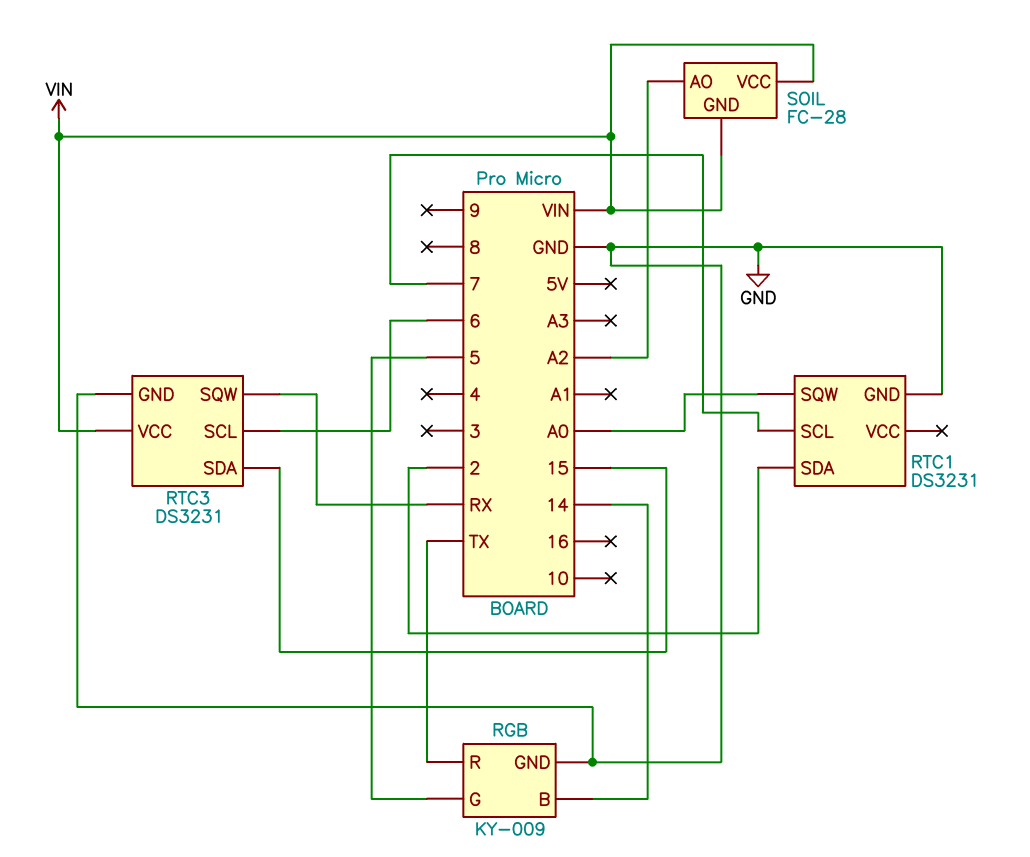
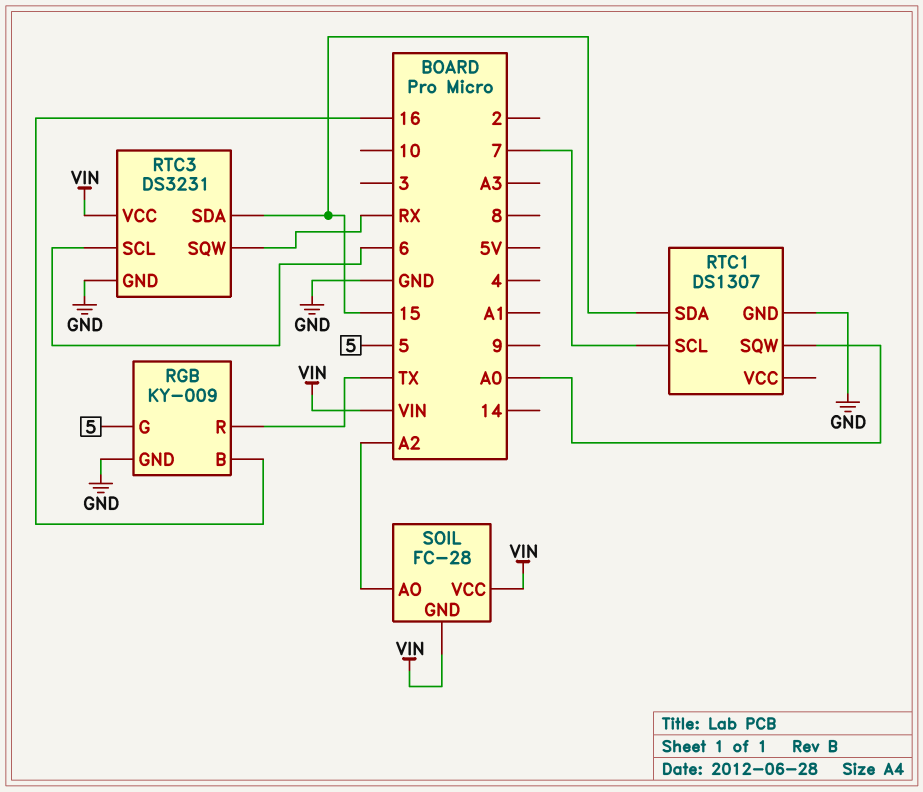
RGB pin B: 14 -> 16
RTC1: DS3231 -> DS1307
RTC1 pin SDA: 2 -> 15

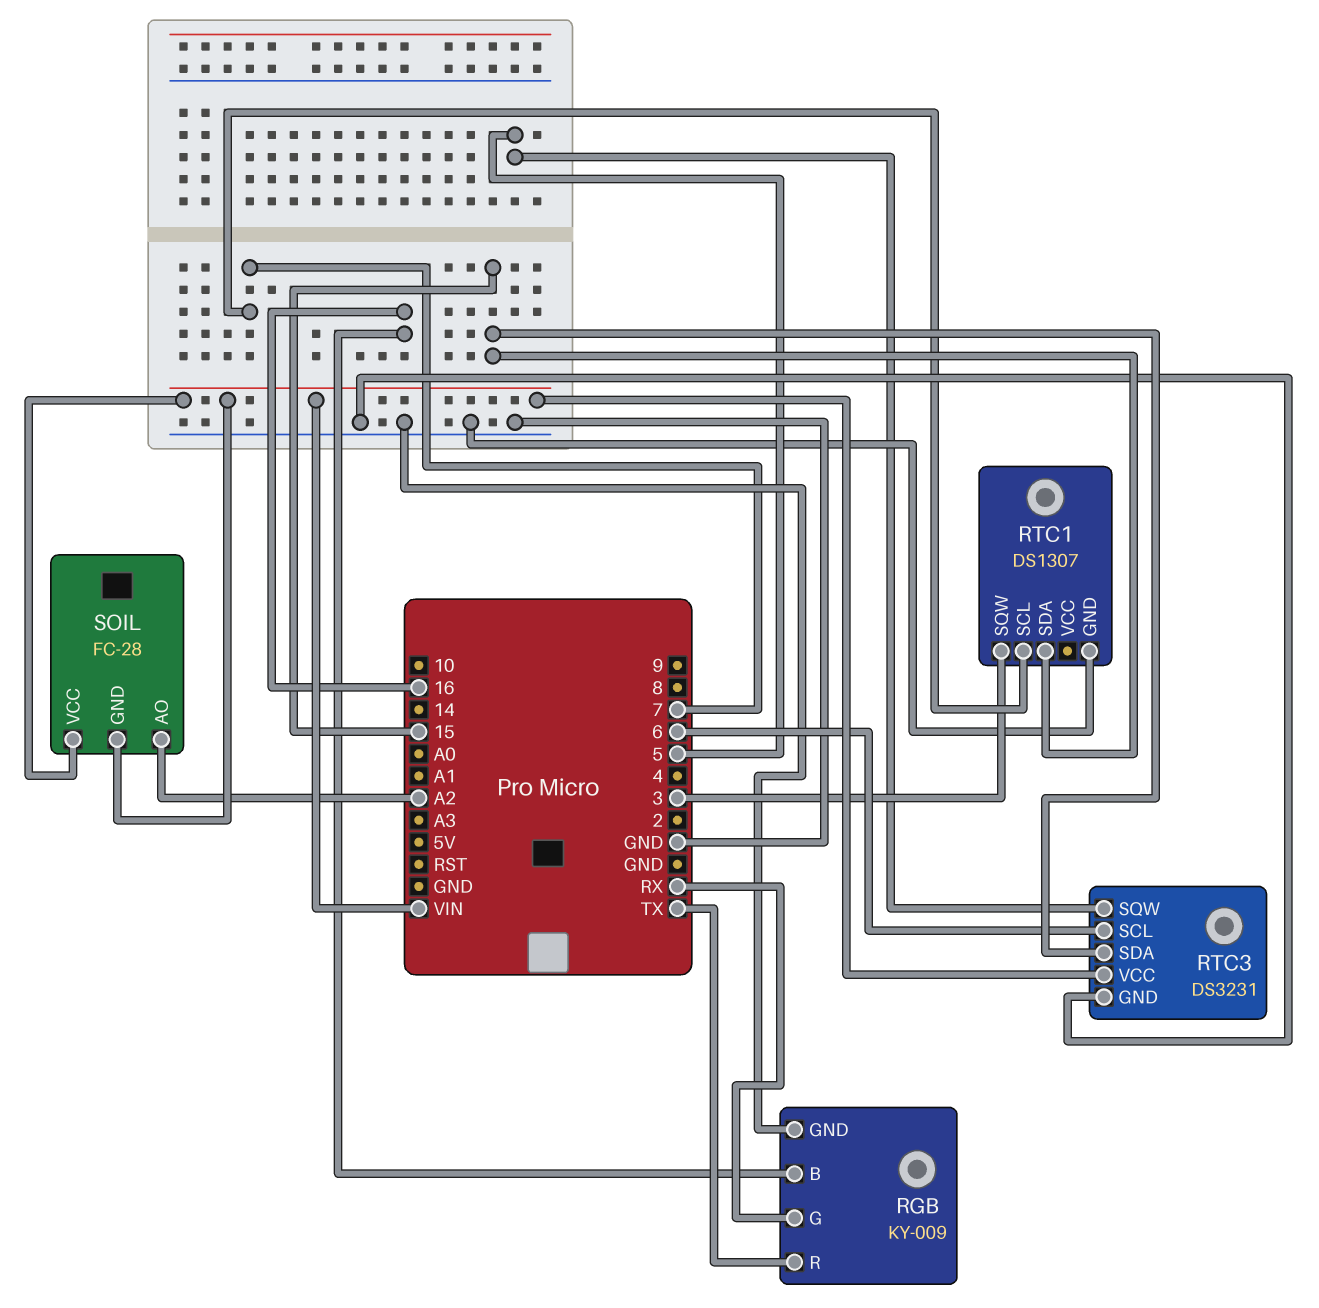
RGB pin G: 5 -> RX
RTC1 pin SQW: A0 -> 3
RTC3 pin SQW: RX -> 5

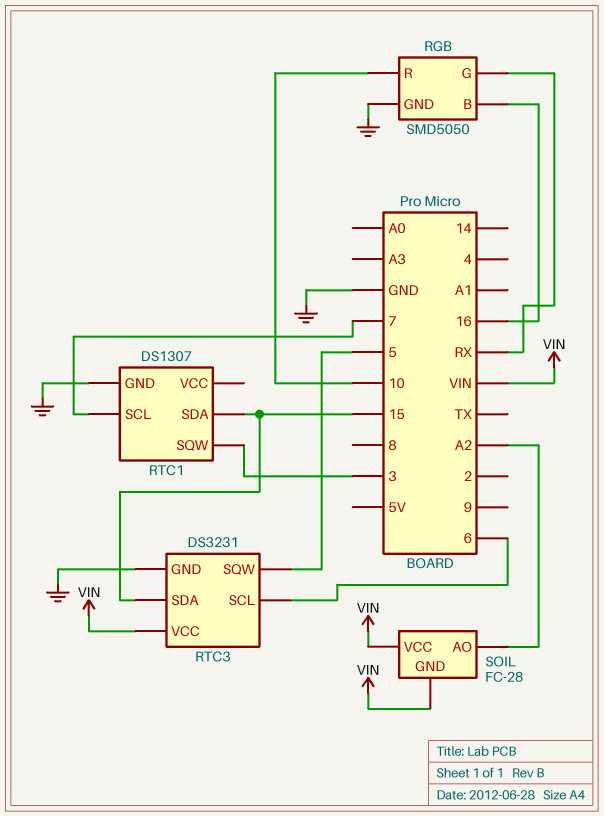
RGB: KY-009 -> SMD5050
RGB pin R: TX -> 10

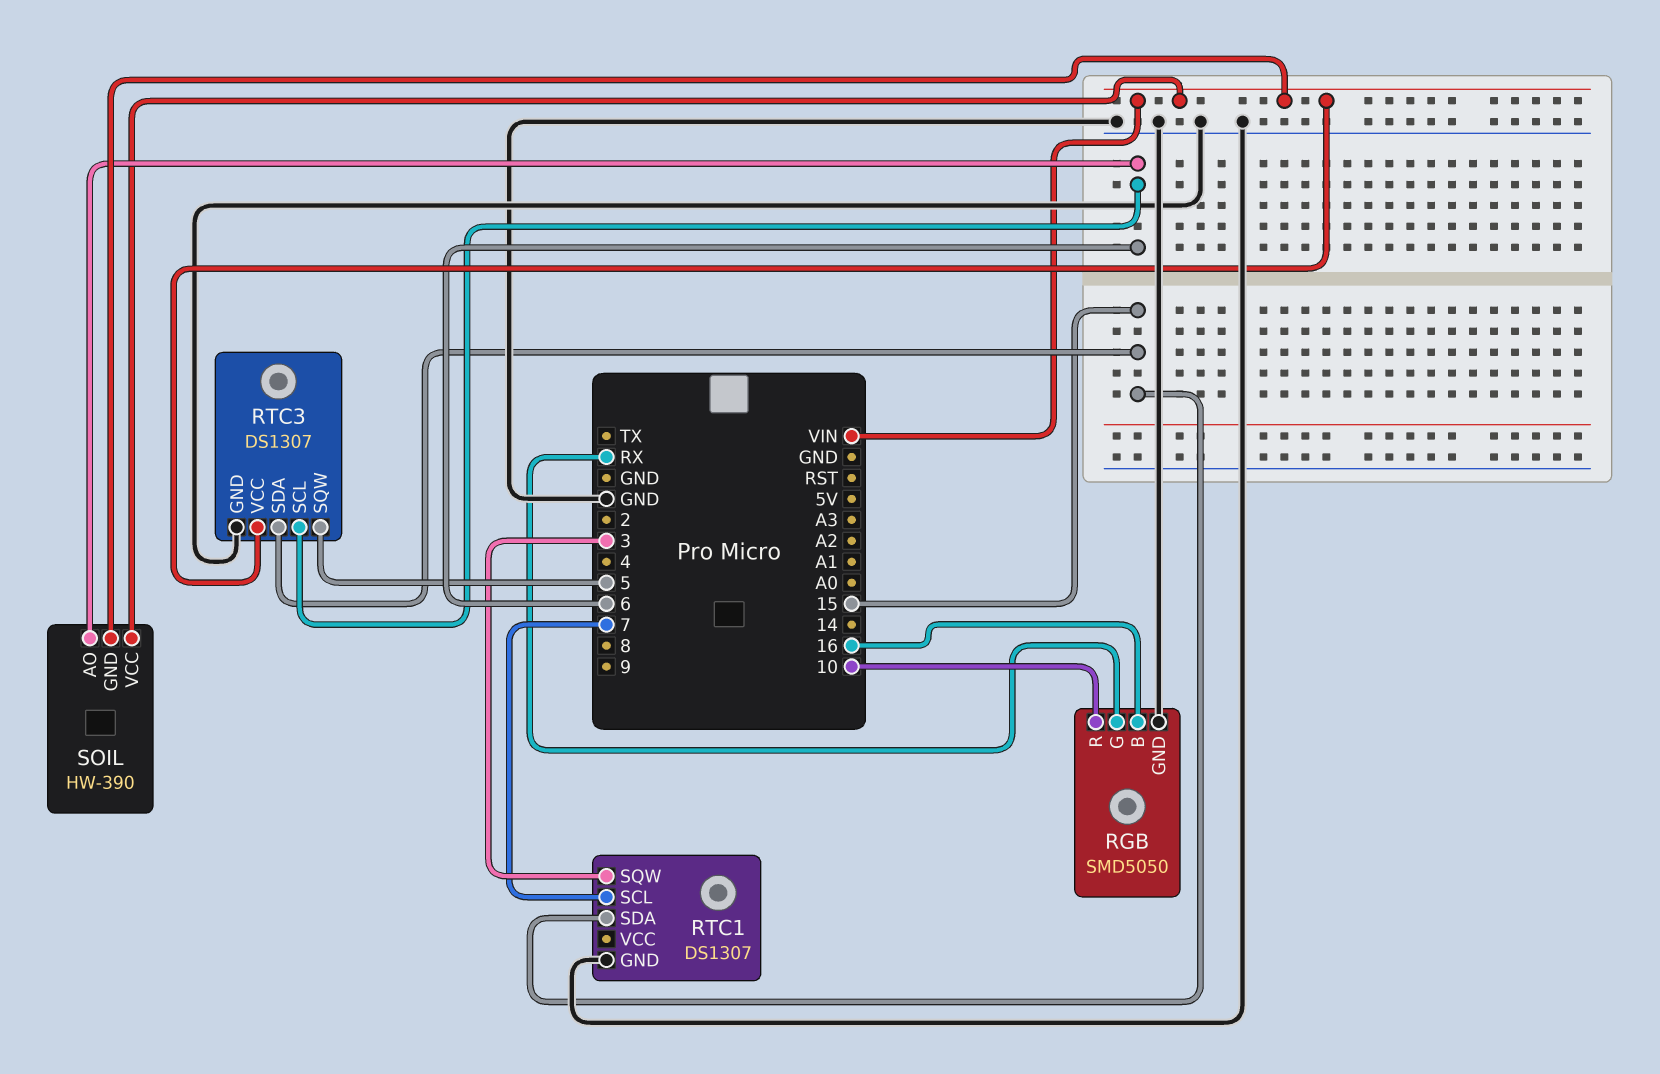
RTC3: DS3231 -> DS1307
SOIL: FC-28 -> HW-390
SOIL pin AO: A2 -> 6

